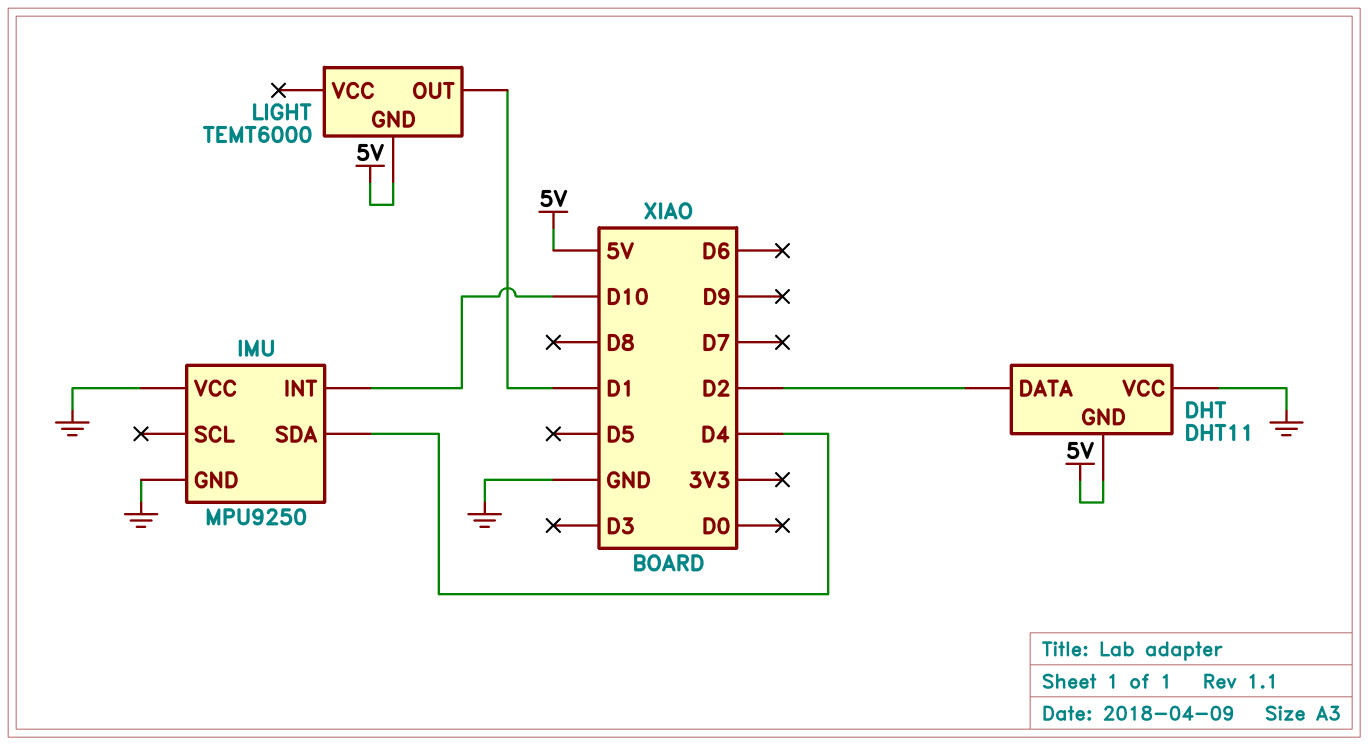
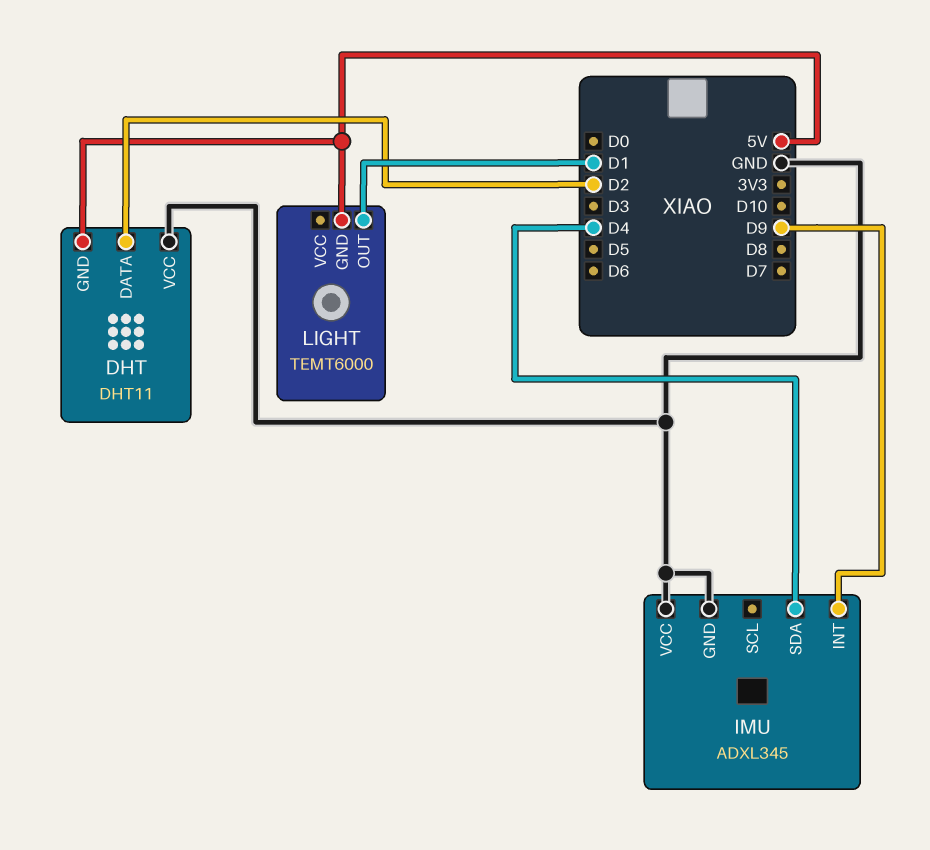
IMU: MPU9250 -> ADXL345
IMU pin INT: D10 -> D9

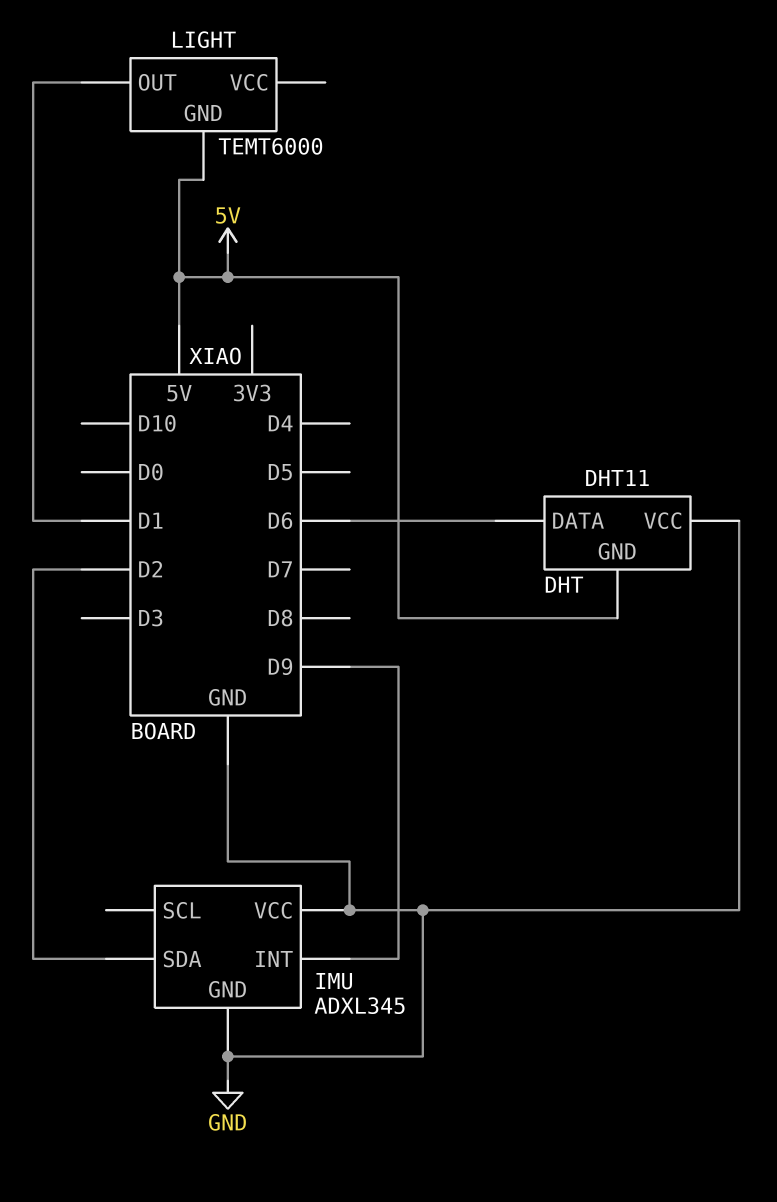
DHT pin DATA: D2 -> D6
IMU pin SDA: D4 -> D2

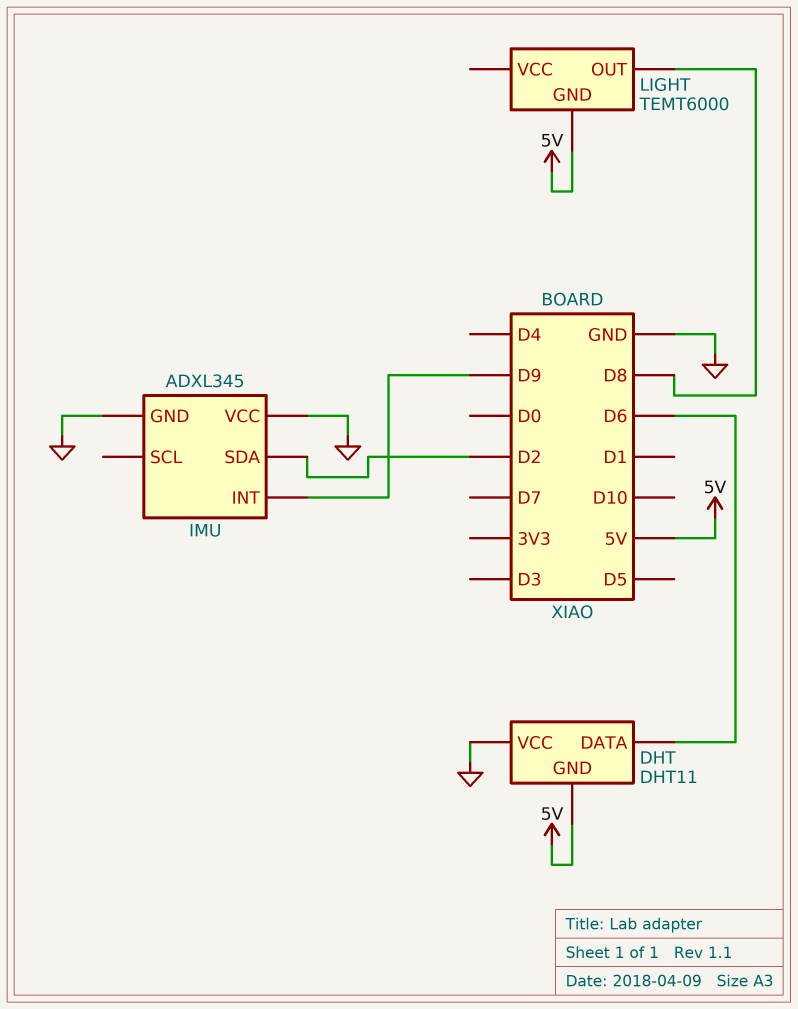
LIGHT pin OUT: D1 -> D8

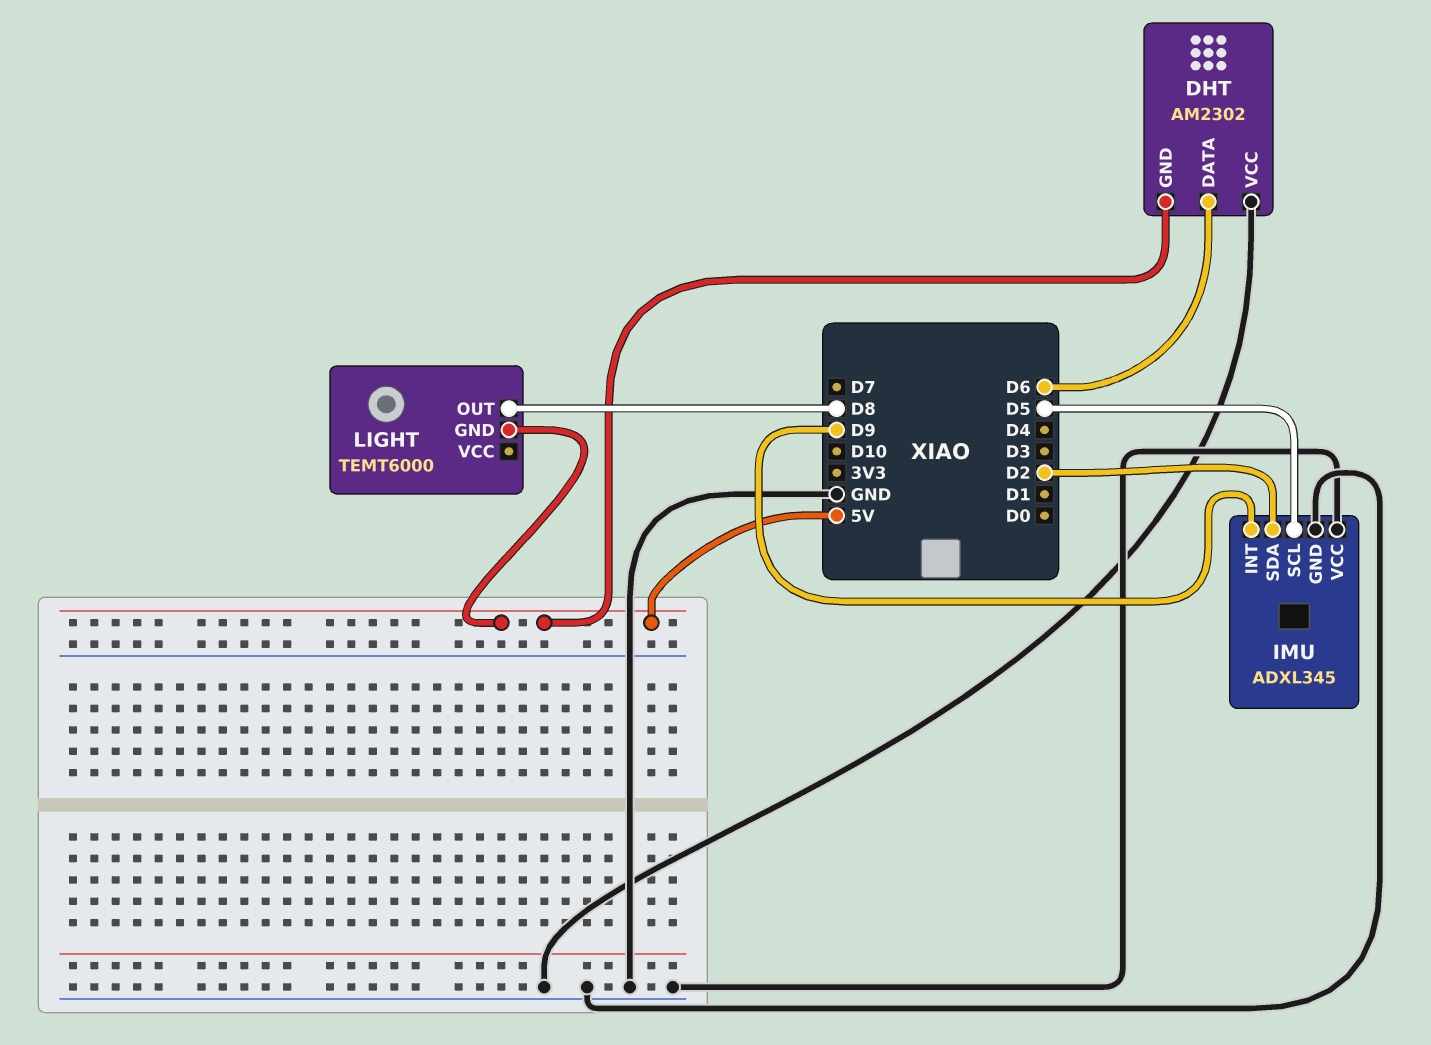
DHT: DHT11 -> AM2302
IMU pin SCL: none -> D5

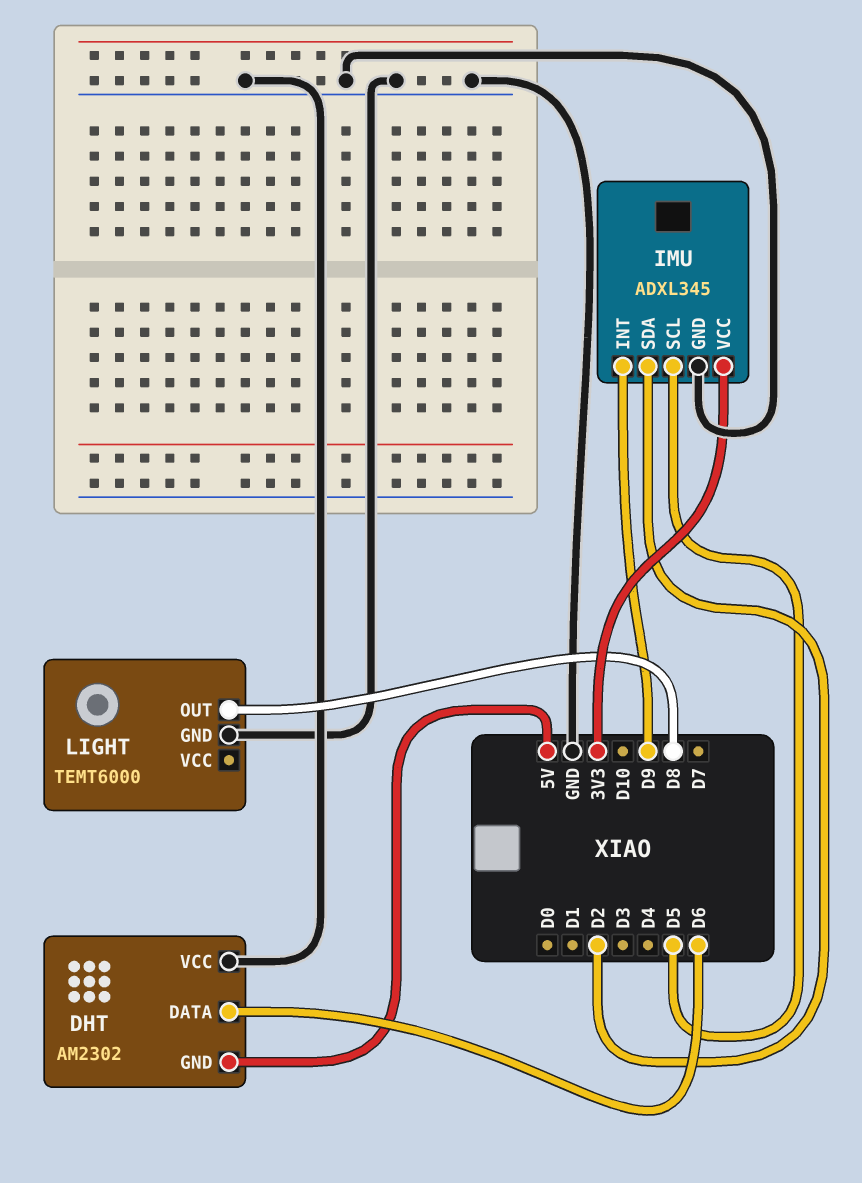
IMU pin VCC: GND -> 3V3
LIGHT pin GND: 5V -> GND

